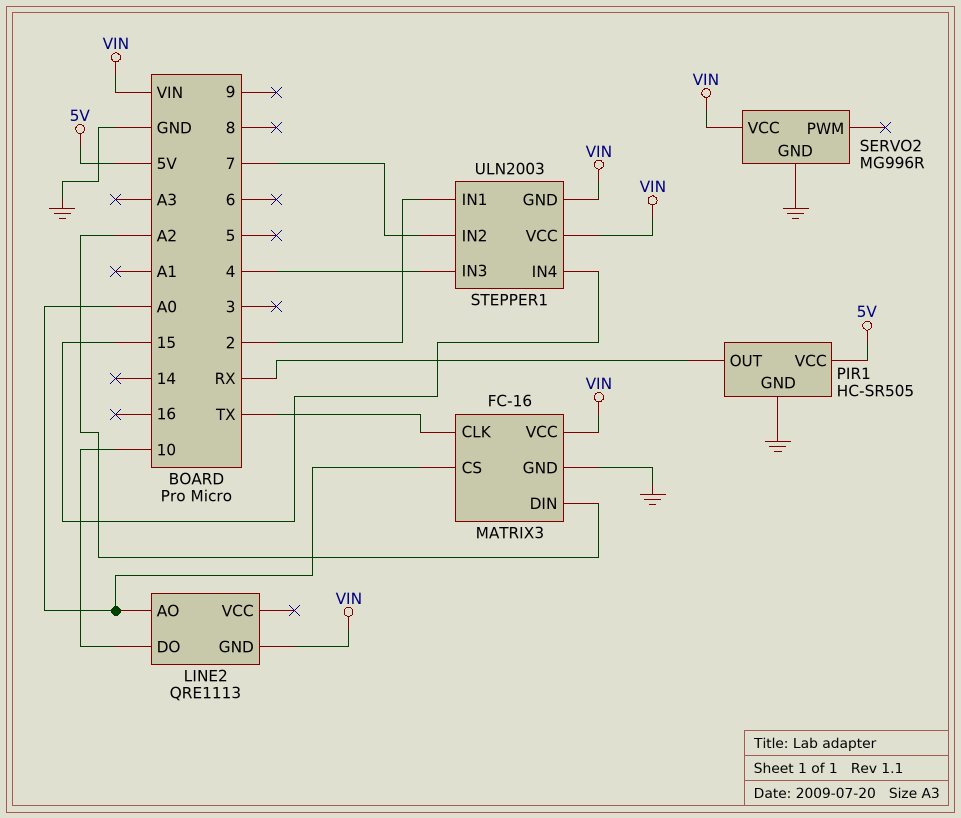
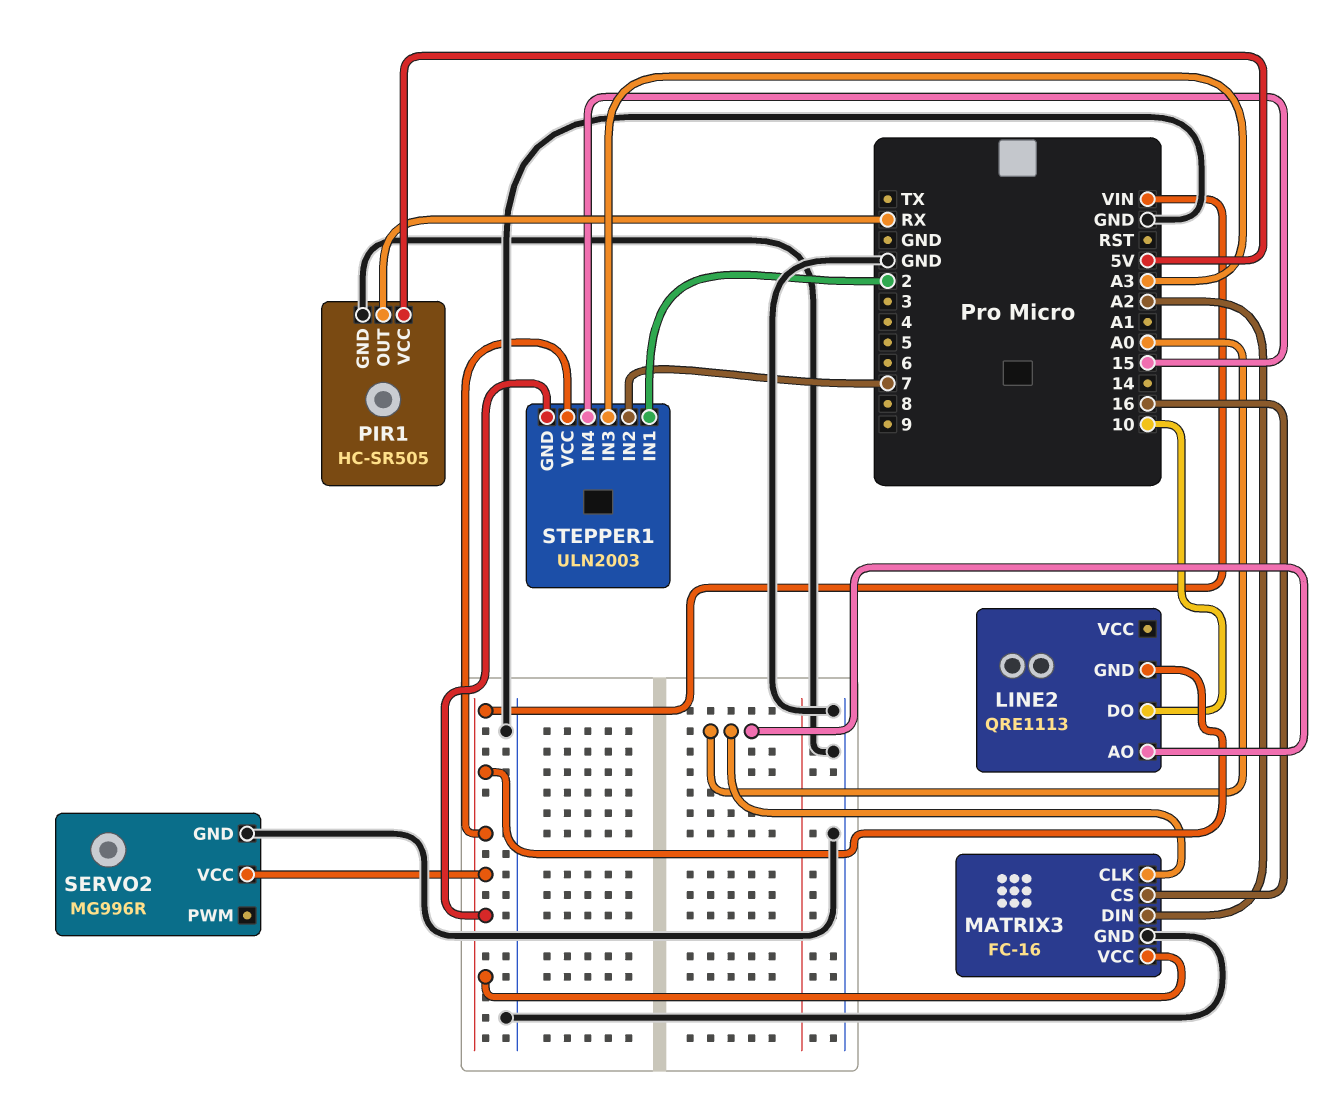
MATRIX3 pin CLK: TX -> A0
MATRIX3 pin CS: A0 -> 16
STEPPER1 pin IN3: 4 -> A3

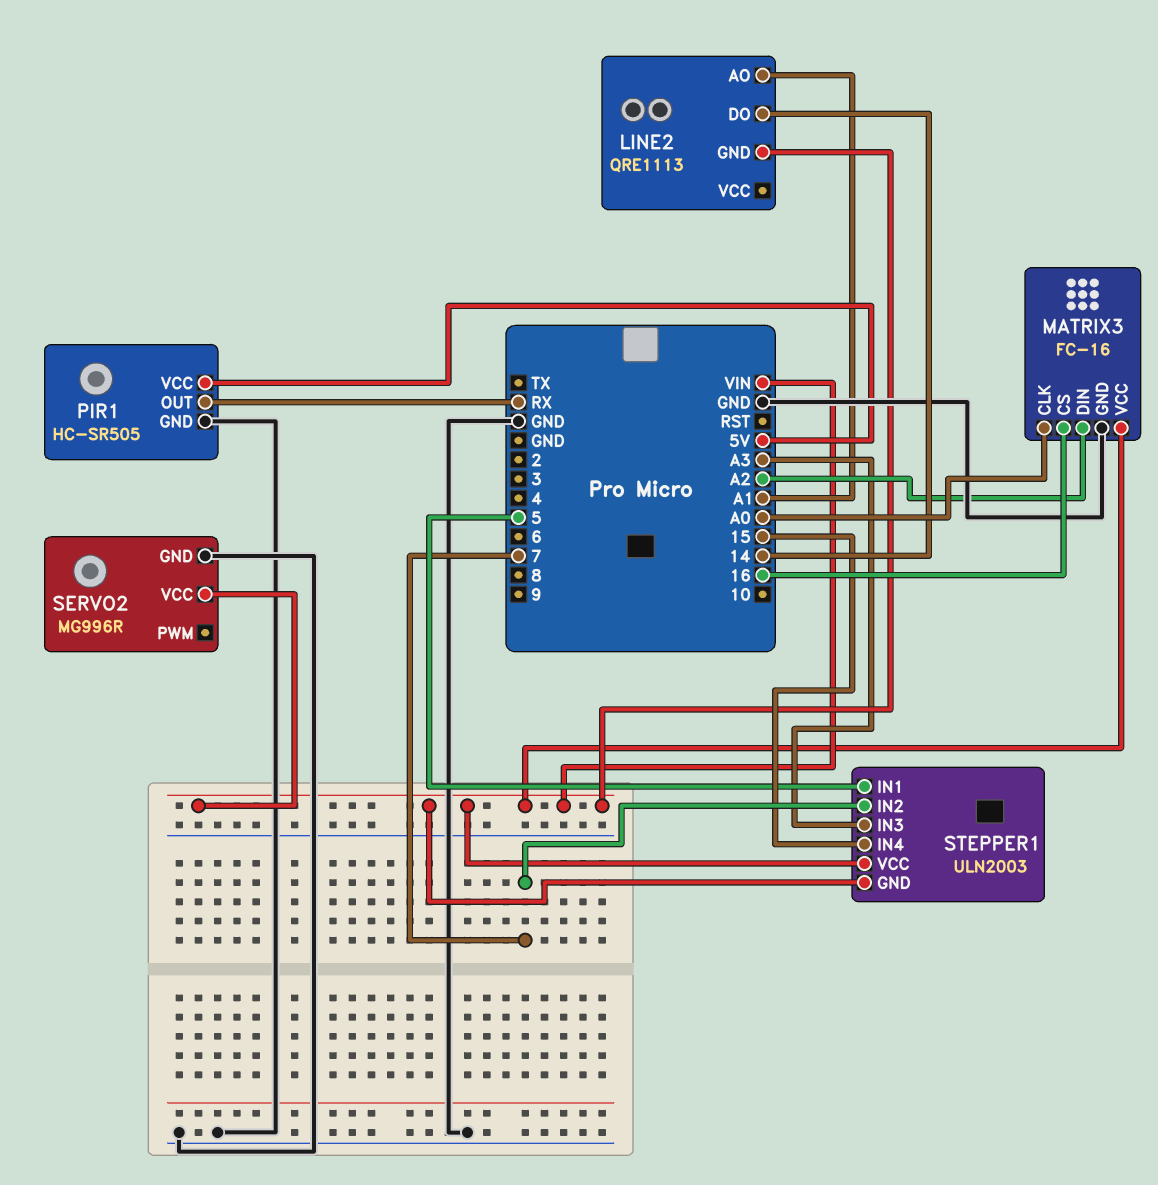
LINE2 pin AO: A0 -> A1
LINE2 pin DO: 10 -> 14
STEPPER1 pin IN1: 2 -> 5

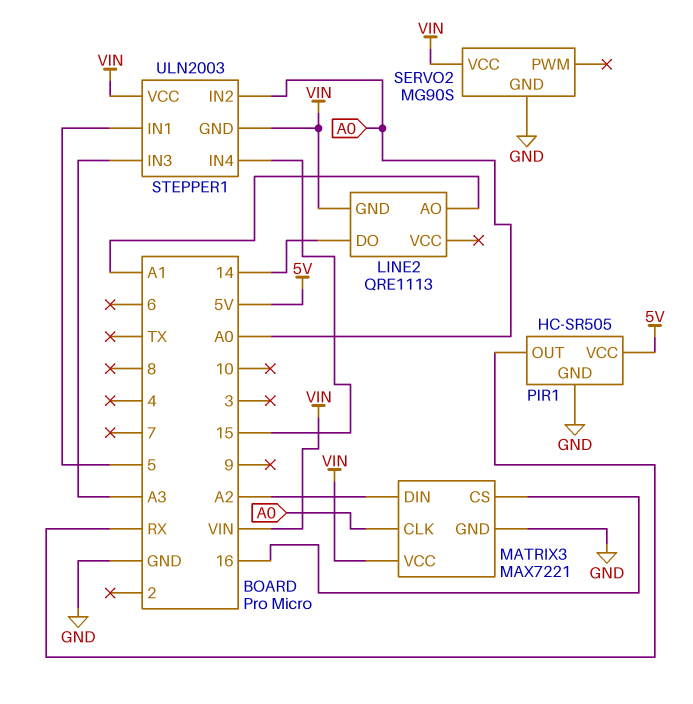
MATRIX3: FC-16 -> MAX7221
SERVO2: MG996R -> MG90S
STEPPER1 pin IN2: 7 -> A0

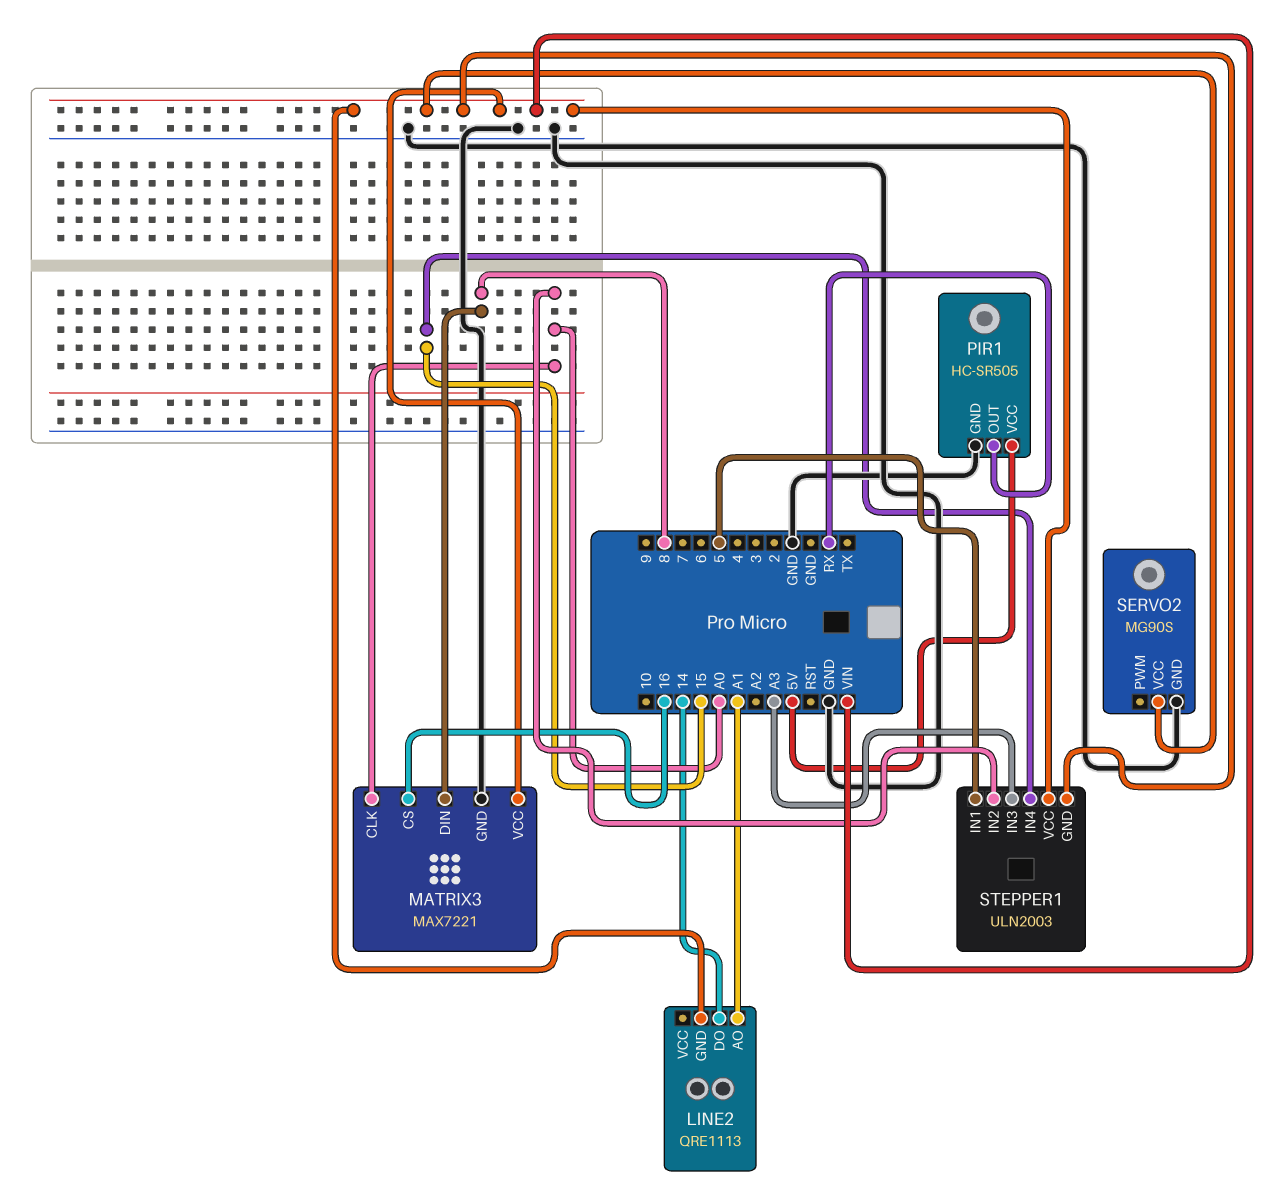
MATRIX3 pin DIN: A2 -> 8

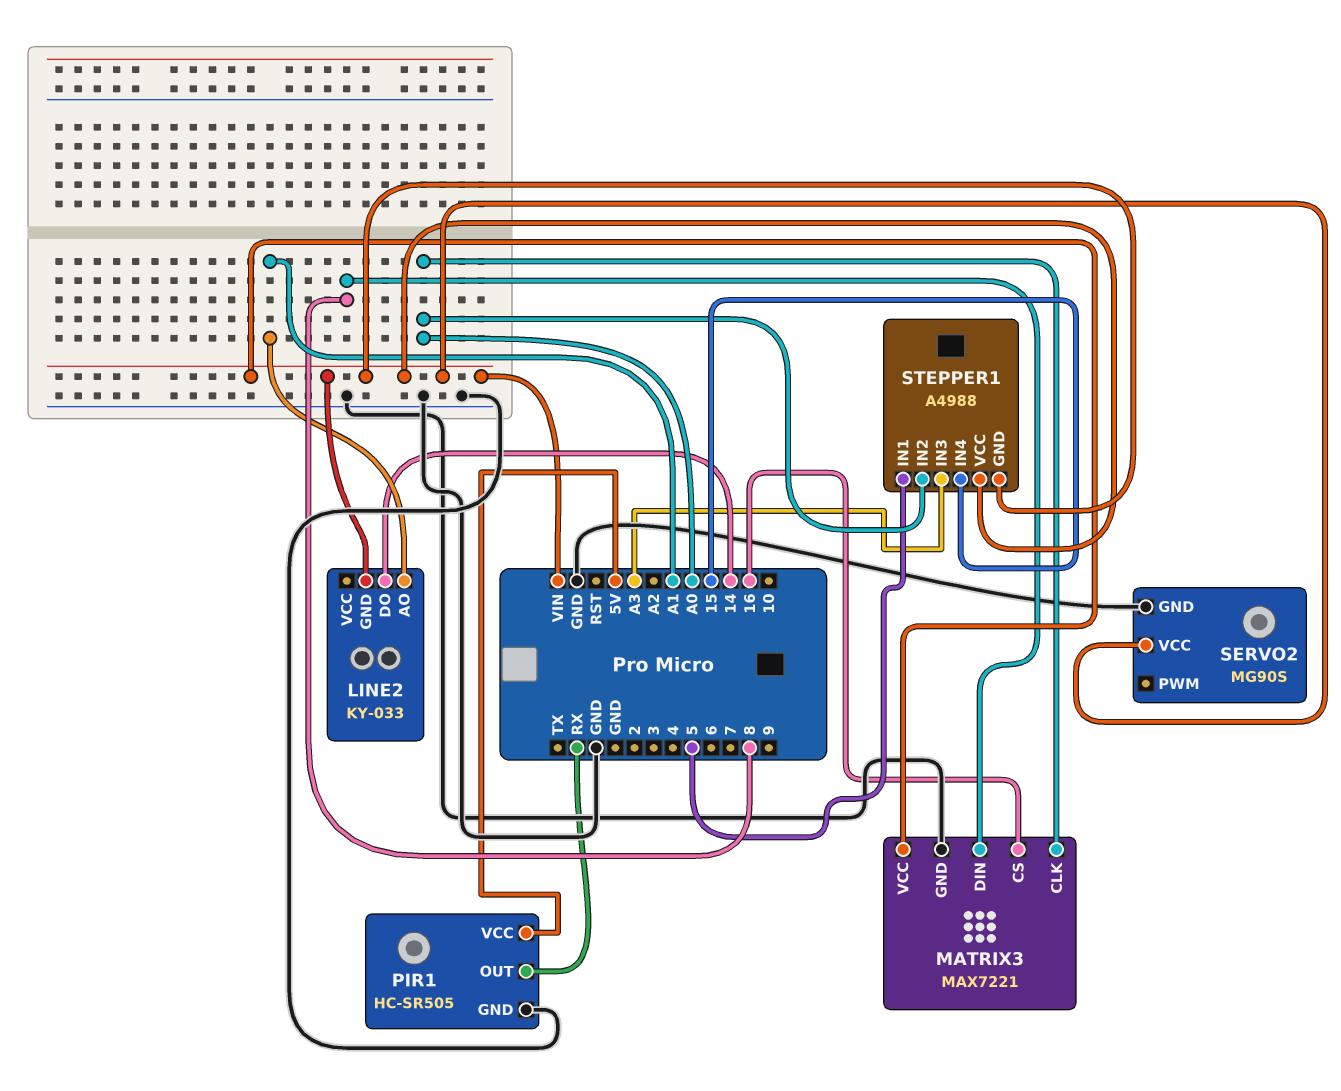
LINE2: QRE1113 -> KY-033
STEPPER1: ULN2003 -> A4988

